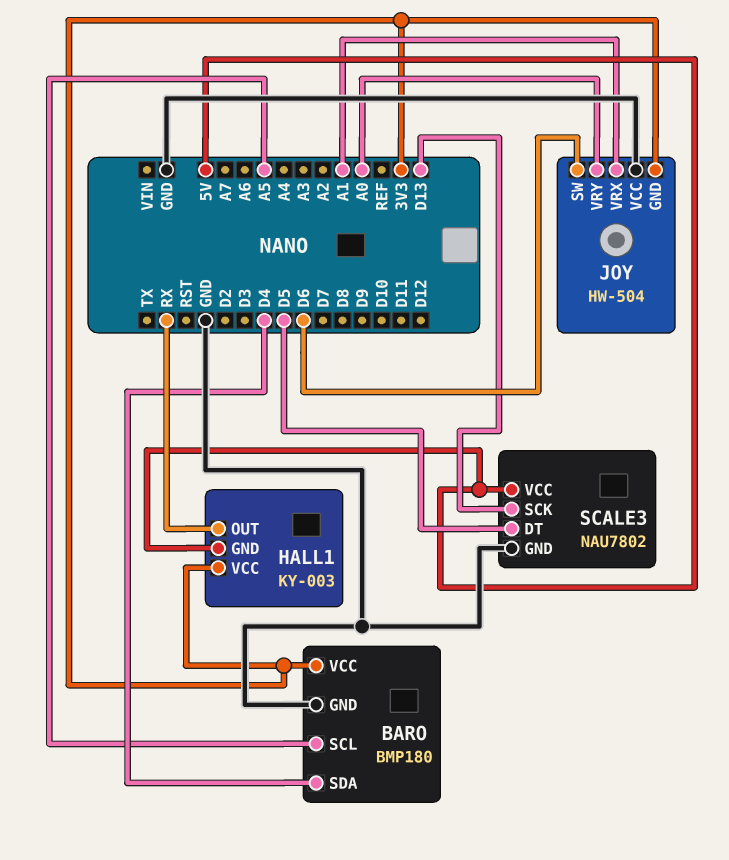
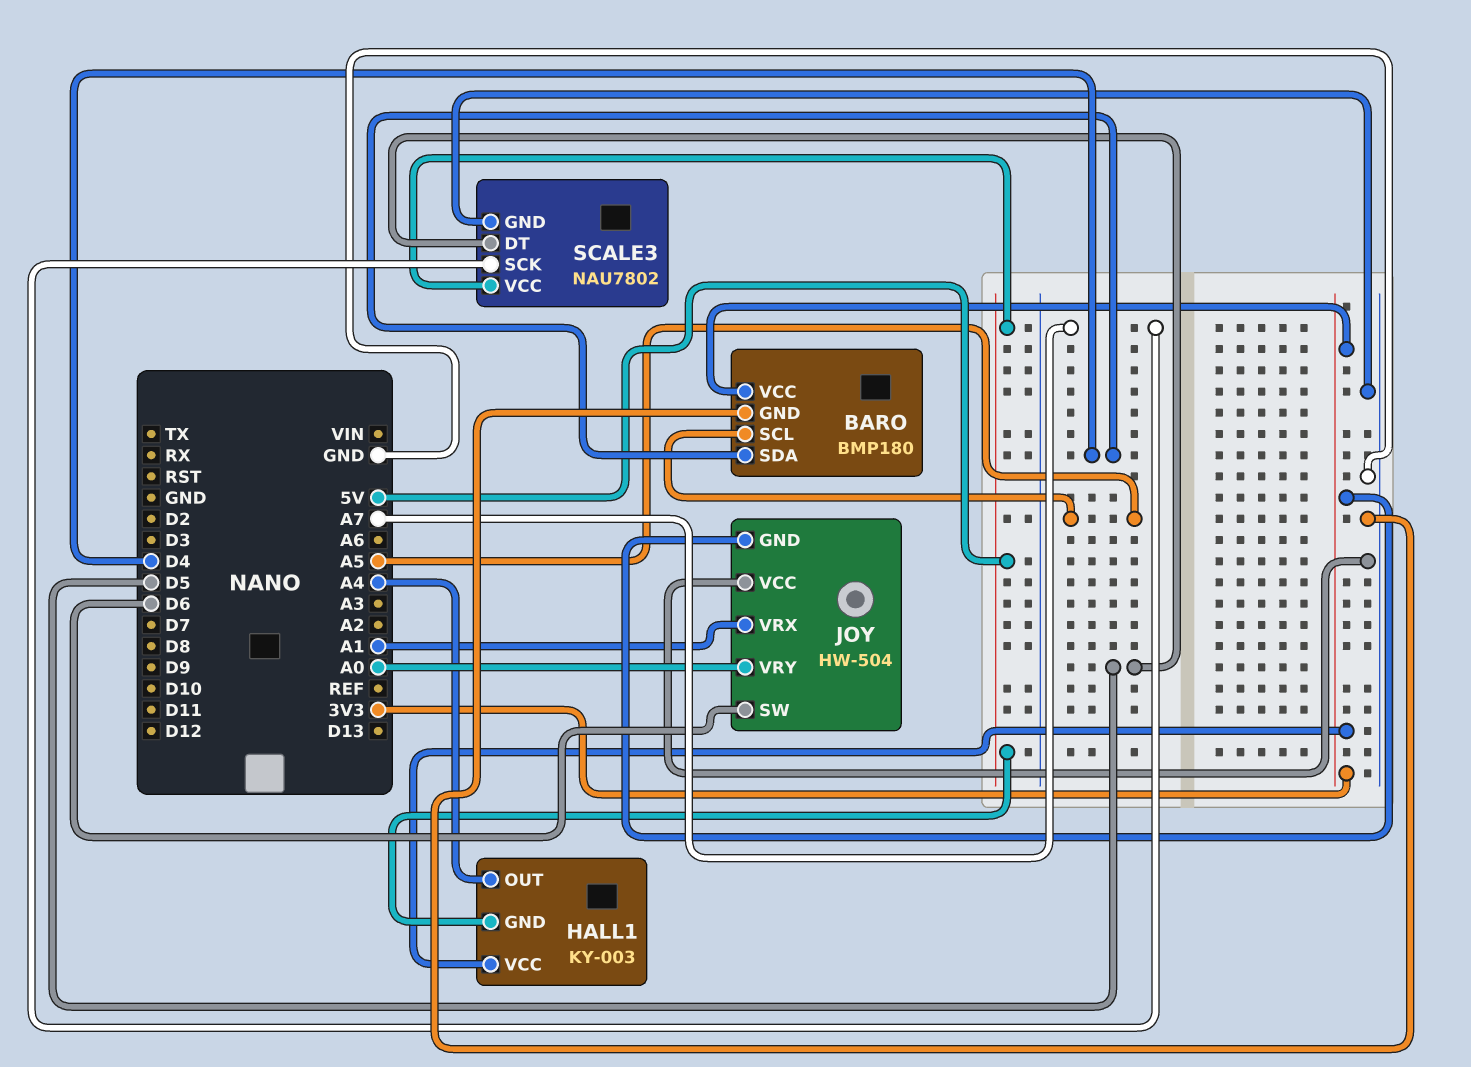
HALL1 pin OUT: RX -> A4
SCALE3 pin SCK: D13 -> A7

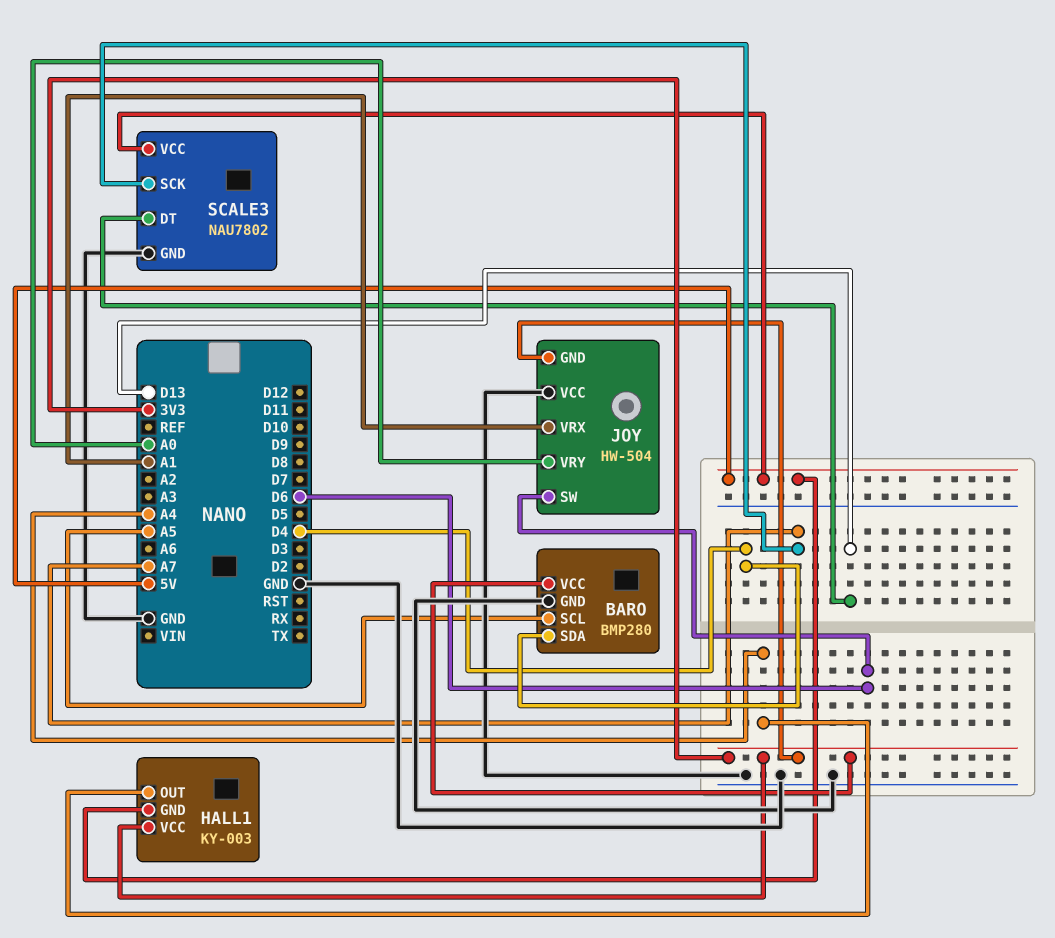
BARO: BMP180 -> BMP280
SCALE3 pin DT: D5 -> D13

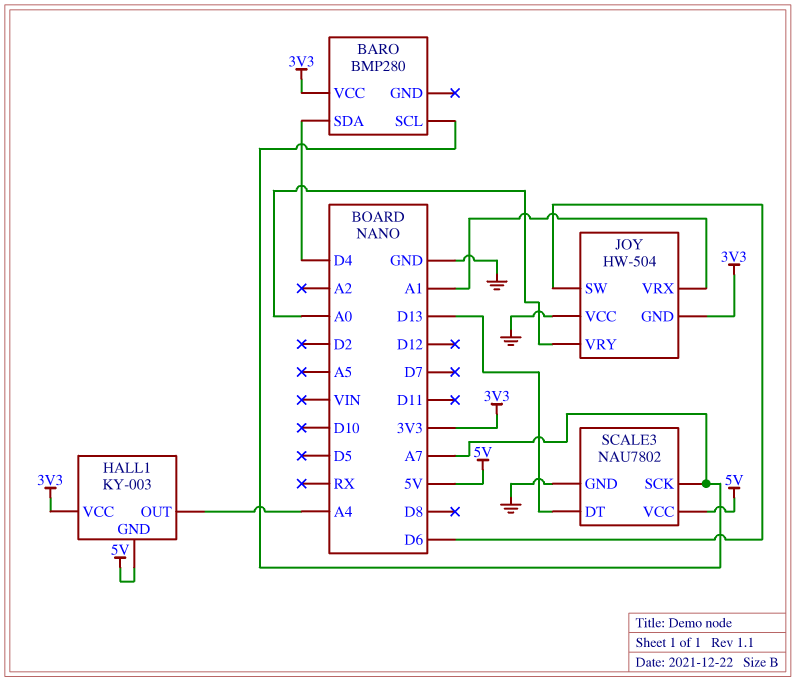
BARO pin GND: GND -> none
BARO pin SCL: A5 -> A7

